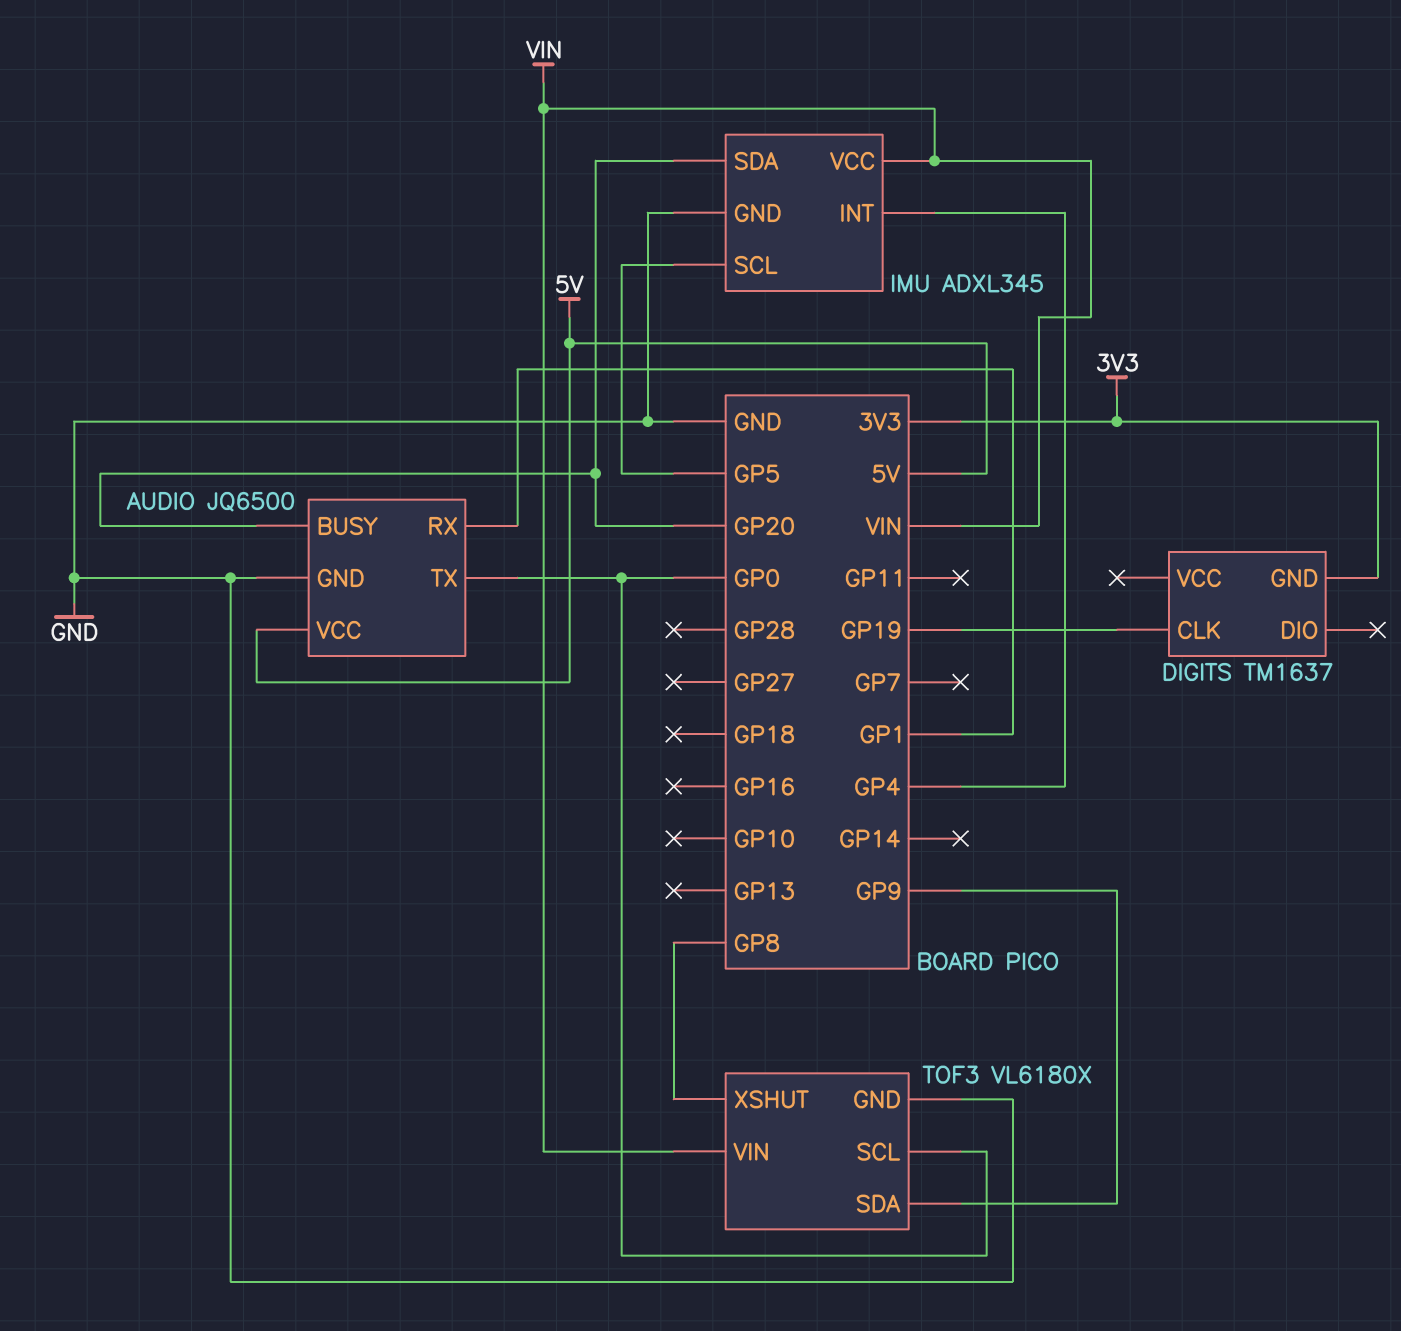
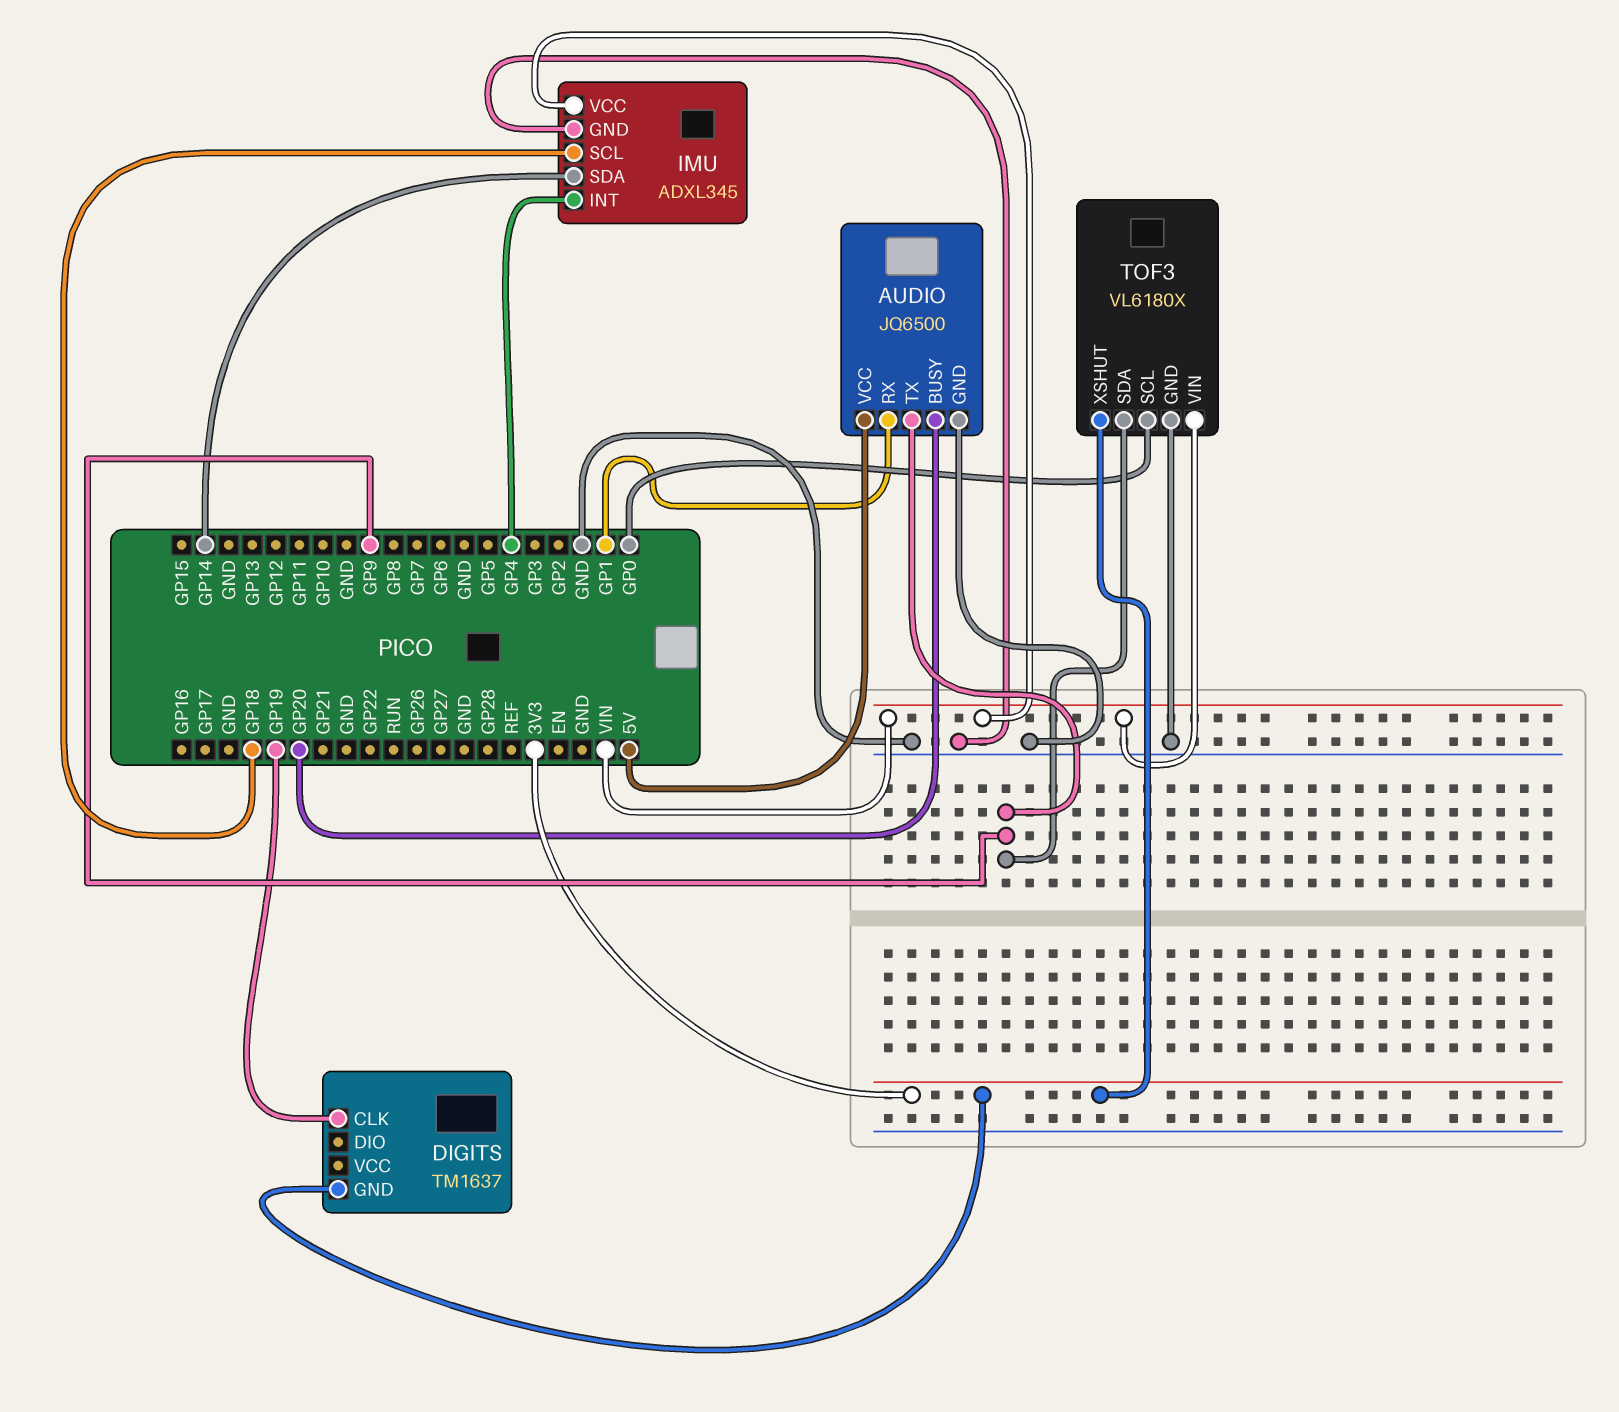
AUDIO pin TX: GP0 -> GP9
IMU pin SCL: GP5 -> GP18
IMU pin SDA: GP20 -> GP14
TOF3 pin XSHUT: GP8 -> 3V3

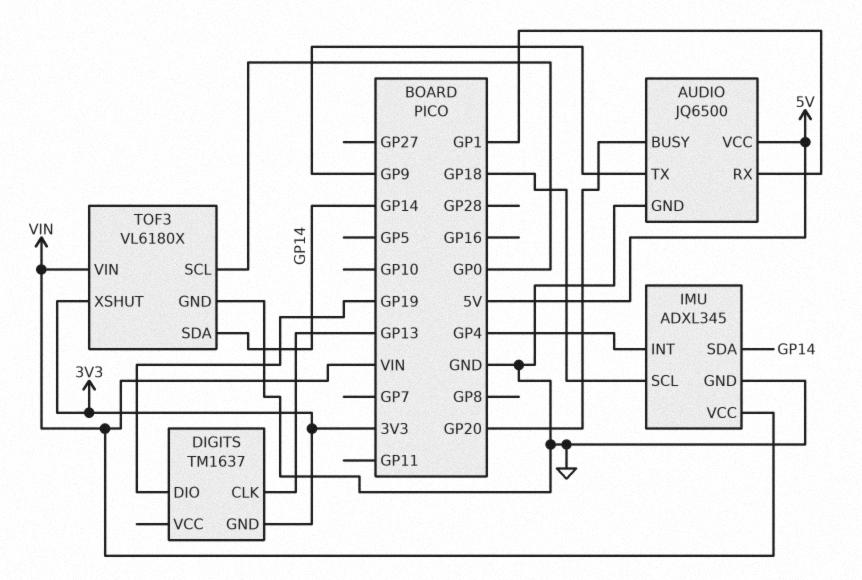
DIGITS pin CLK: GP19 -> GP13
DIGITS pin DIO: none -> GP19
TOF3 pin SDA: GP9 -> GP14

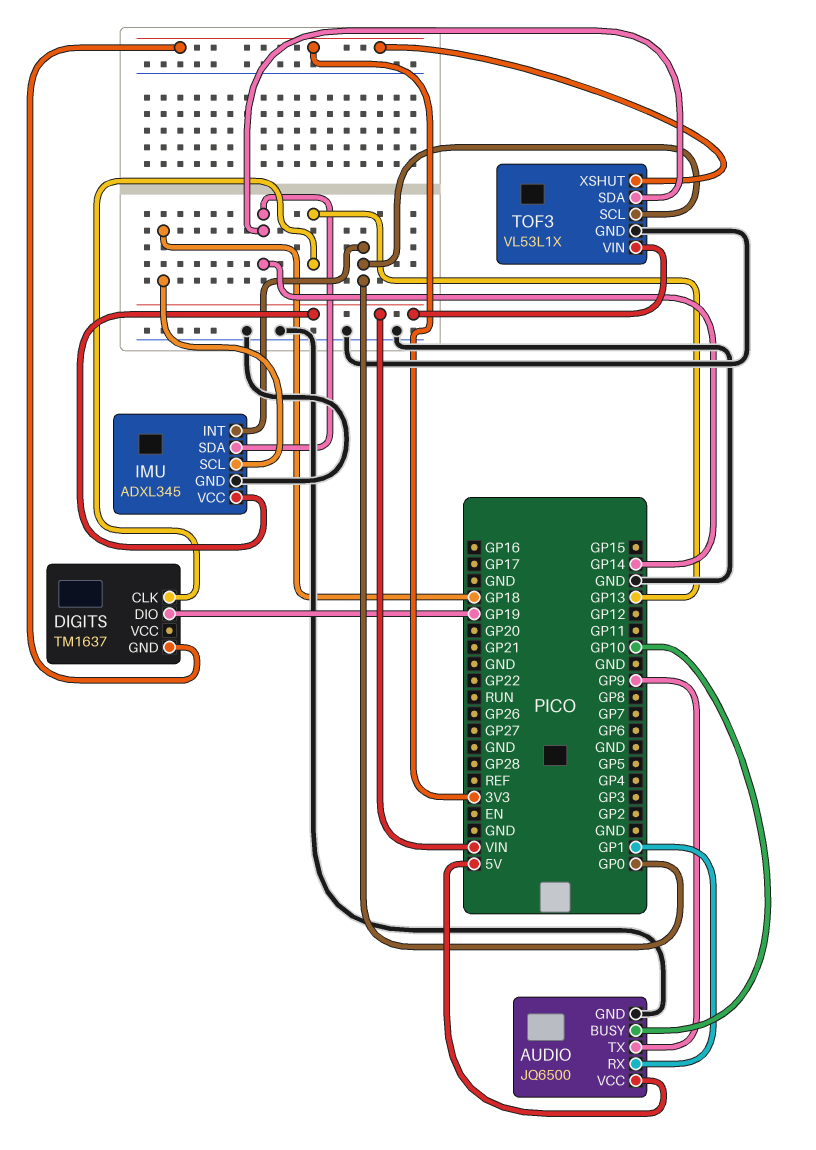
AUDIO pin BUSY: GP20 -> GP10
IMU pin INT: GP4 -> GP0
TOF3: VL6180X -> VL53L1X

